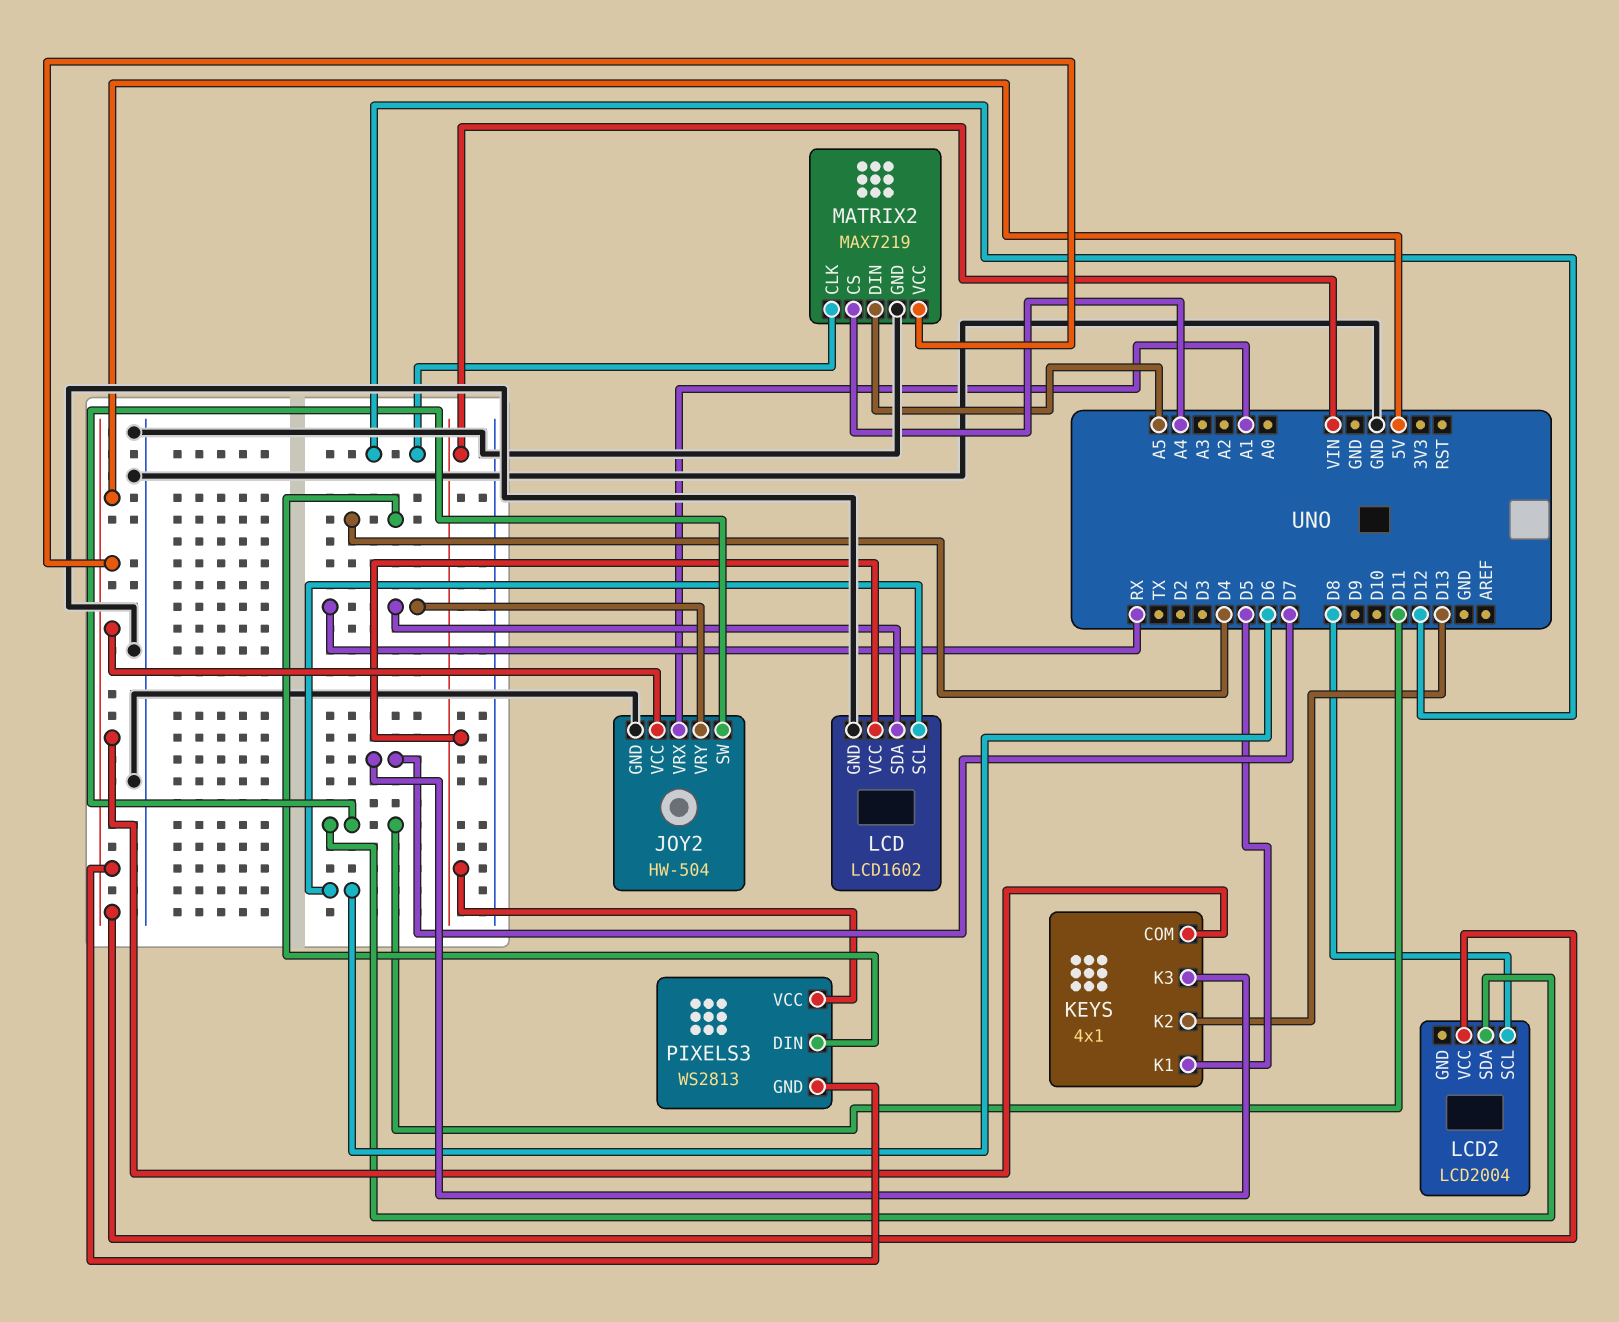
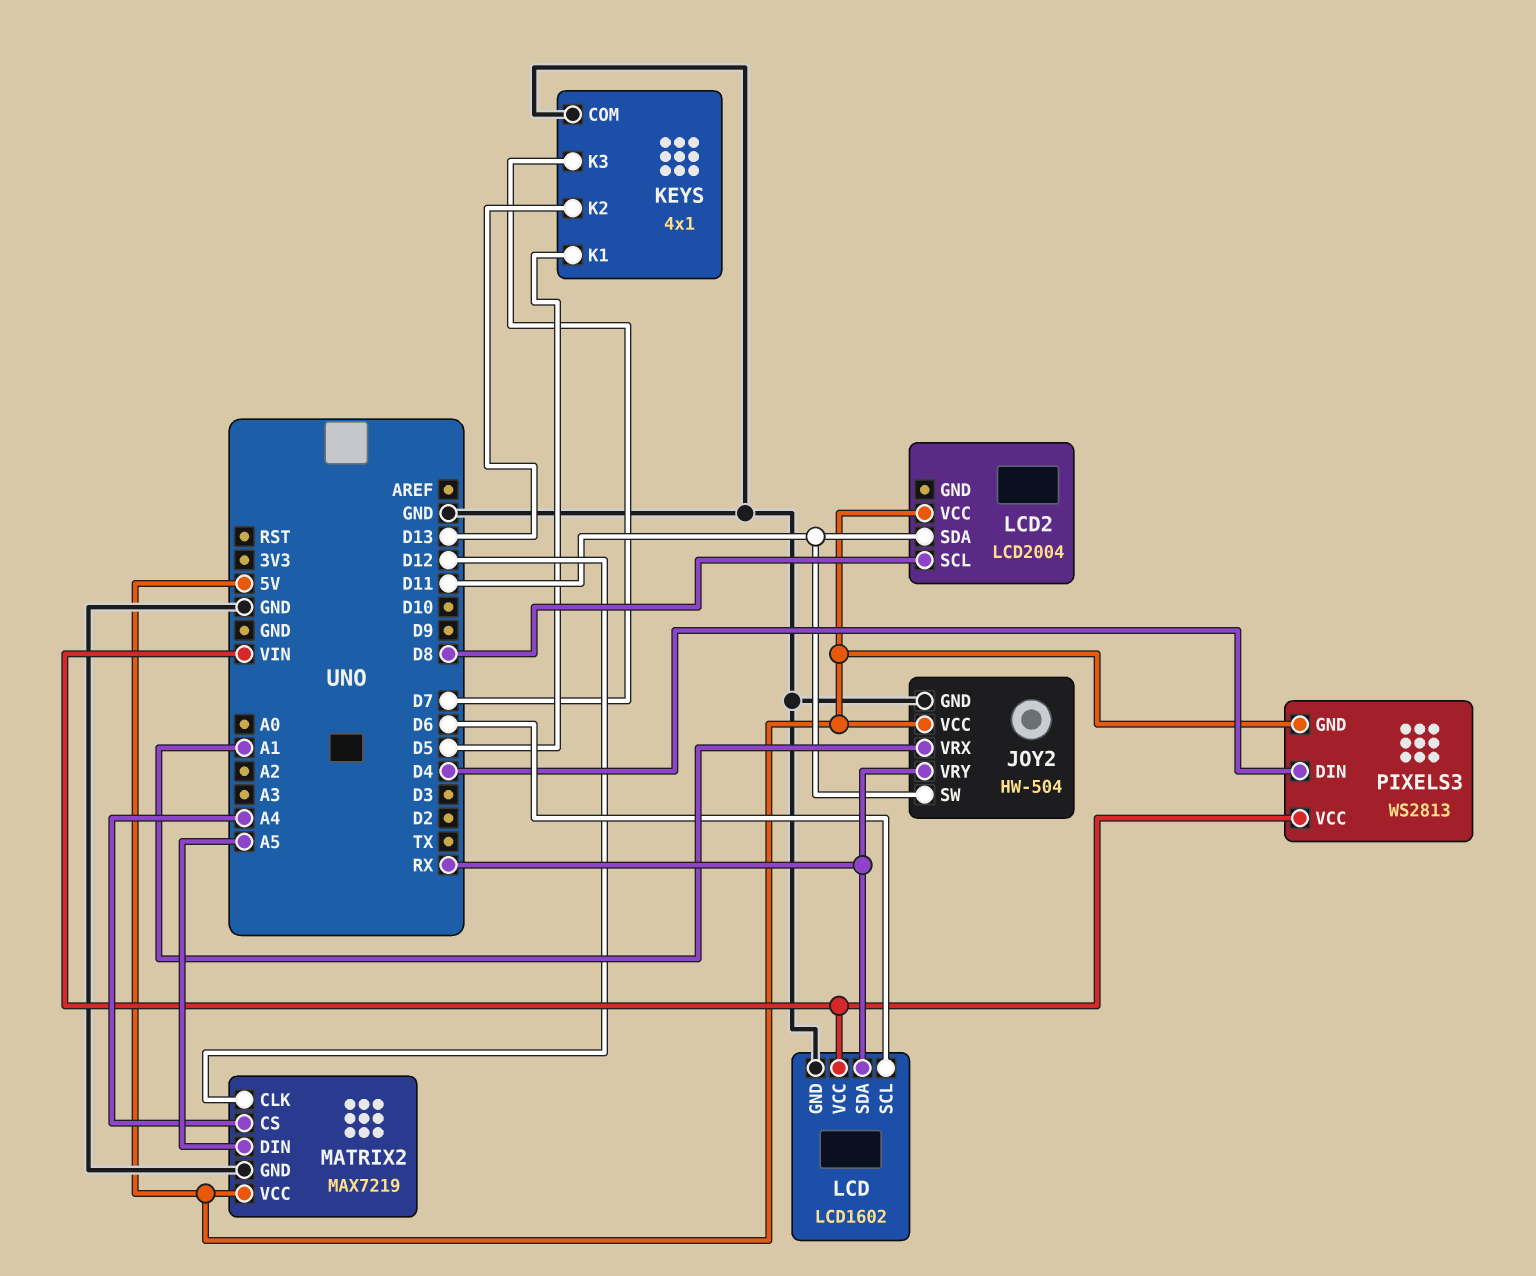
KEYS pin COM: 5V -> GND

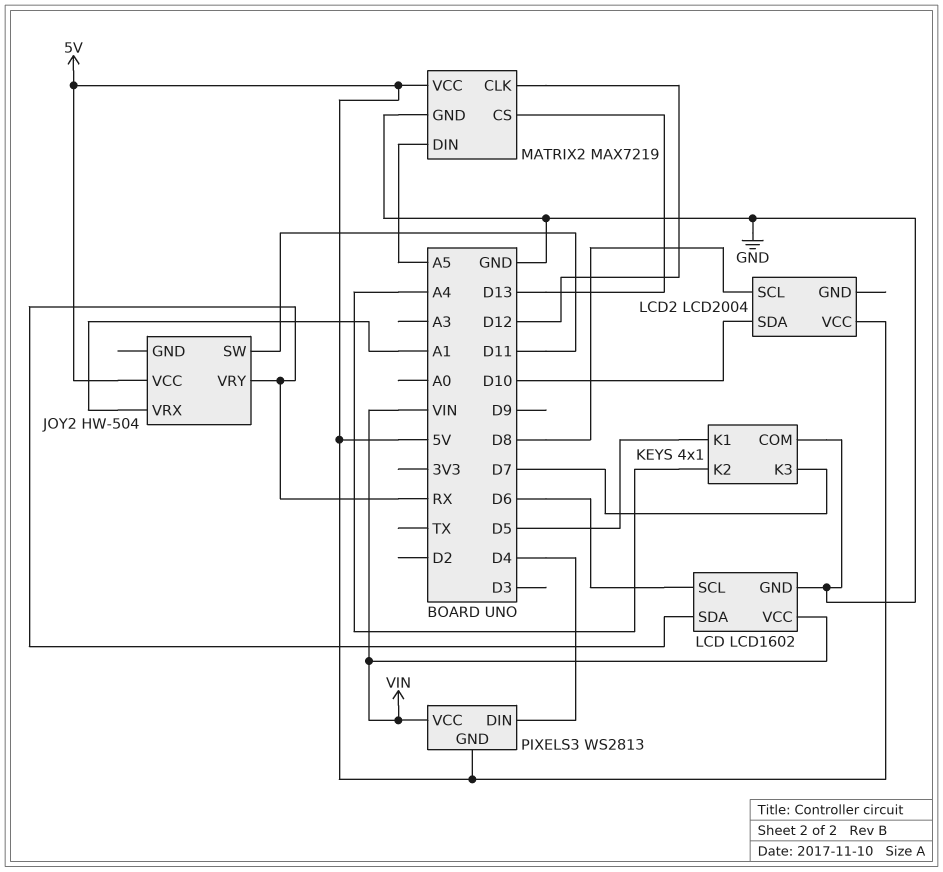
JOY2 pin GND: GND -> none
KEYS pin K2: D13 -> A4
LCD2 pin SDA: D11 -> D10
MATRIX2 pin CS: A4 -> D13

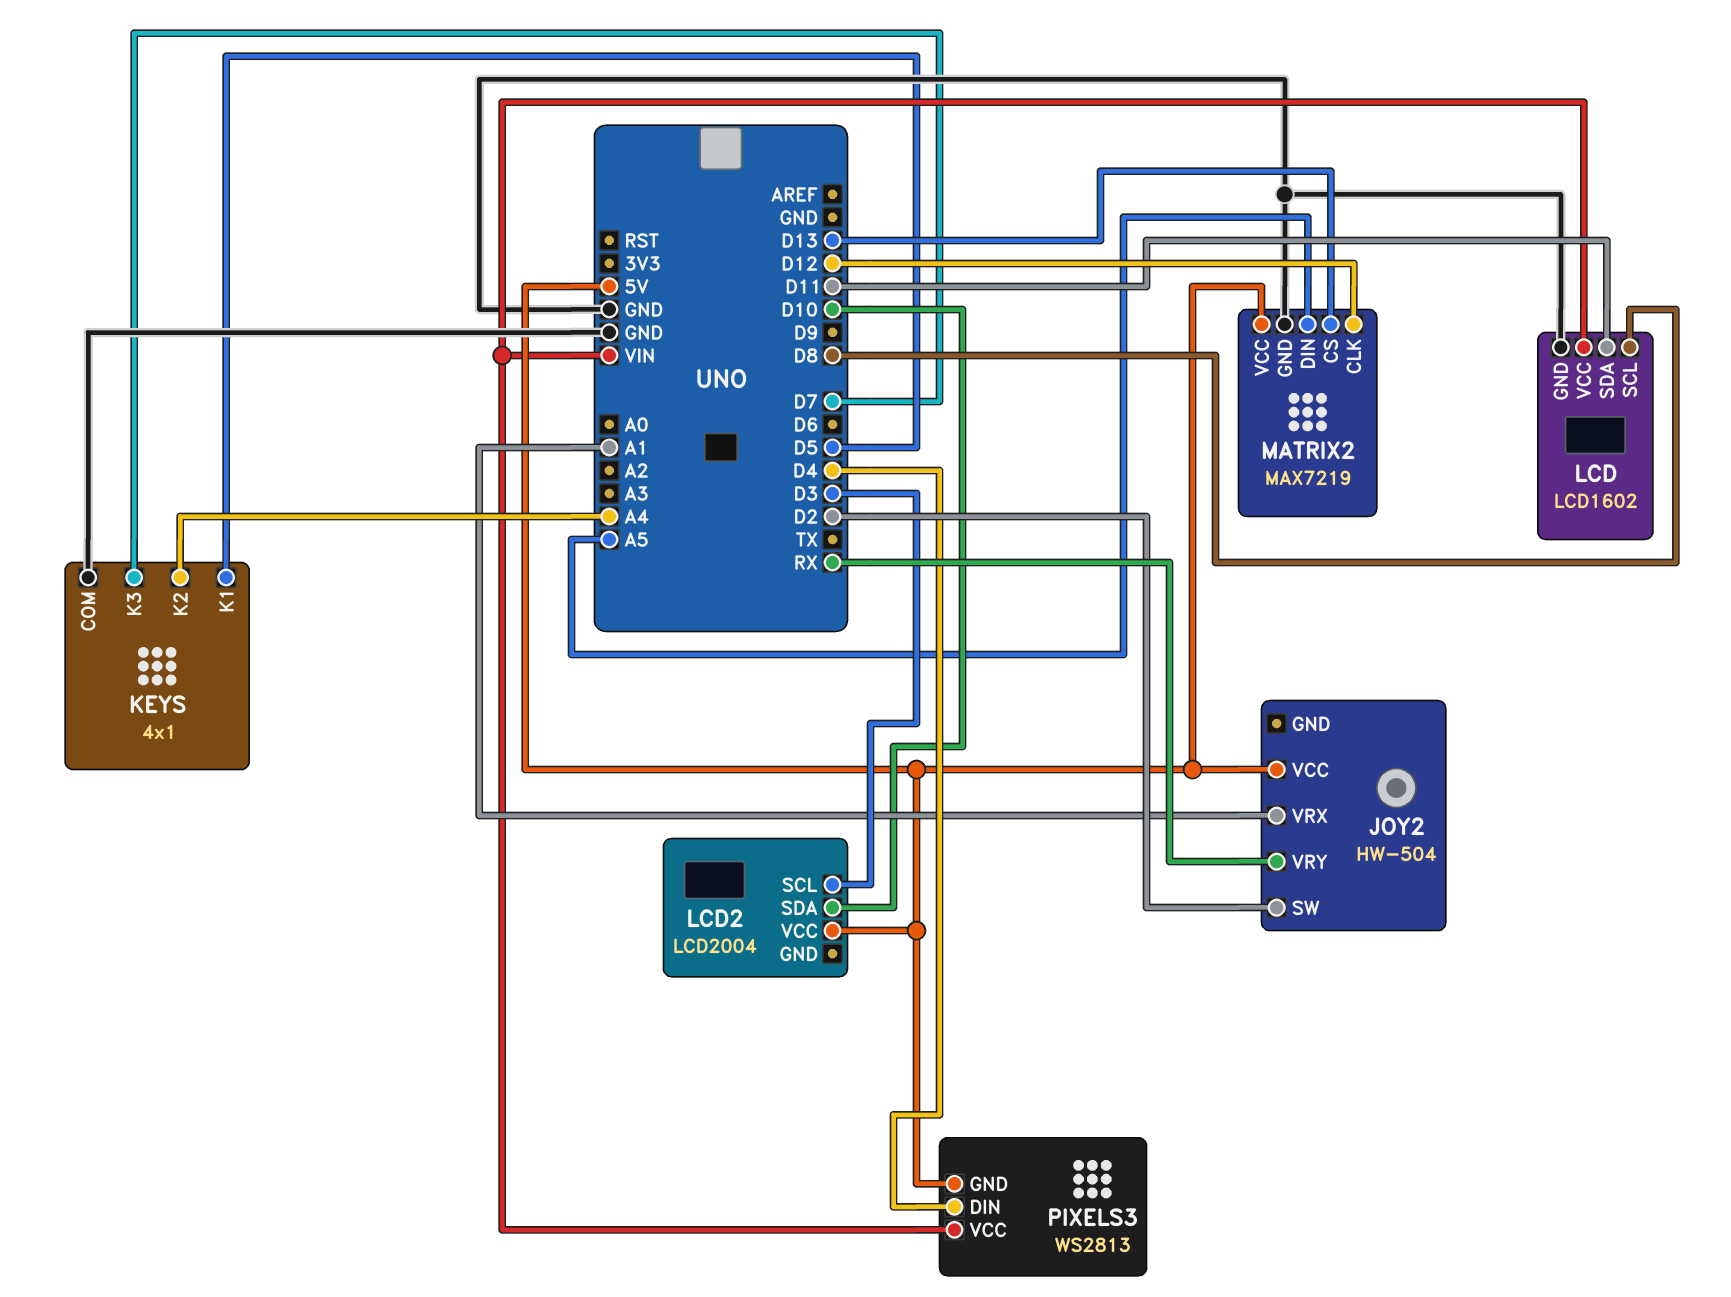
JOY2 pin SW: D11 -> D2
LCD pin SCL: D6 -> D8
LCD pin SDA: RX -> D11
LCD2 pin SCL: D8 -> D3

